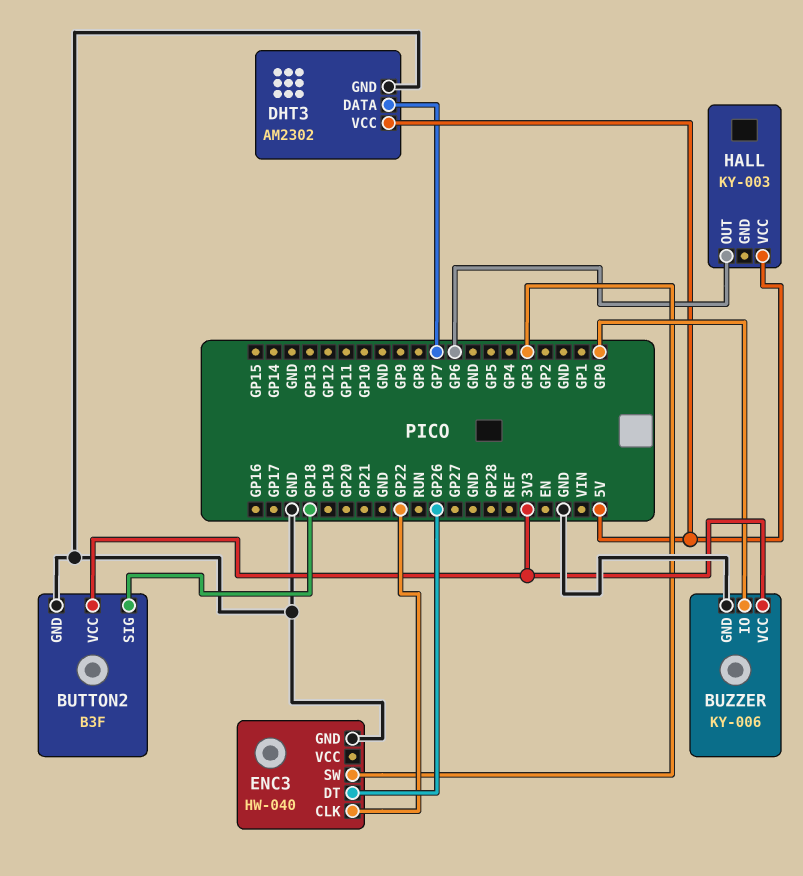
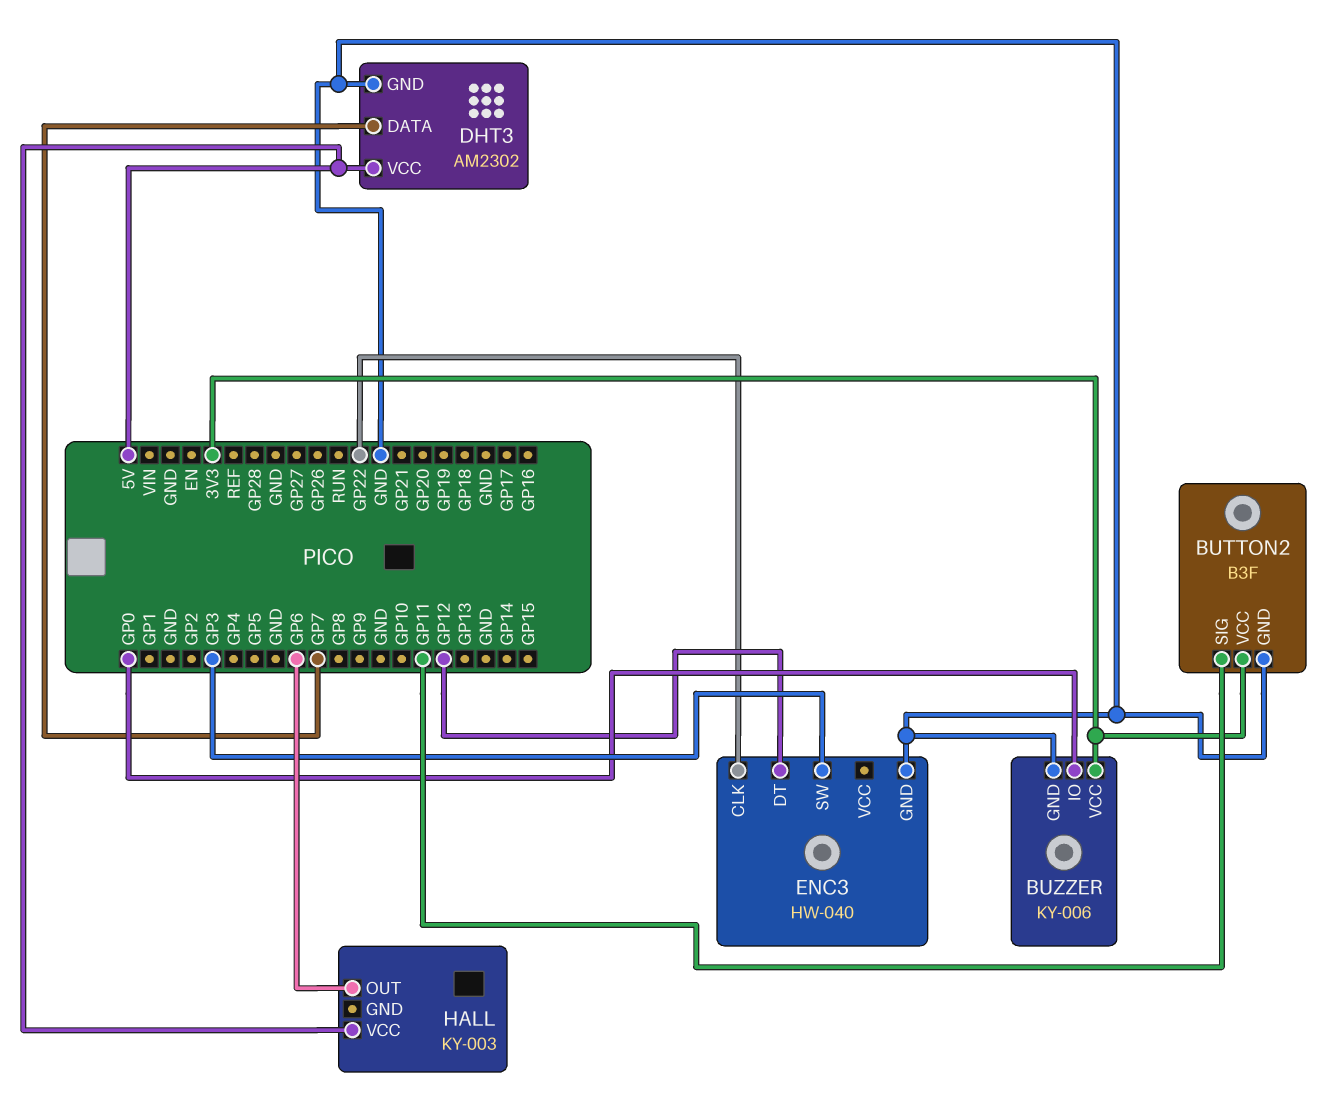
BUTTON2 pin SIG: GP18 -> GP11
ENC3 pin DT: GP26 -> GP12

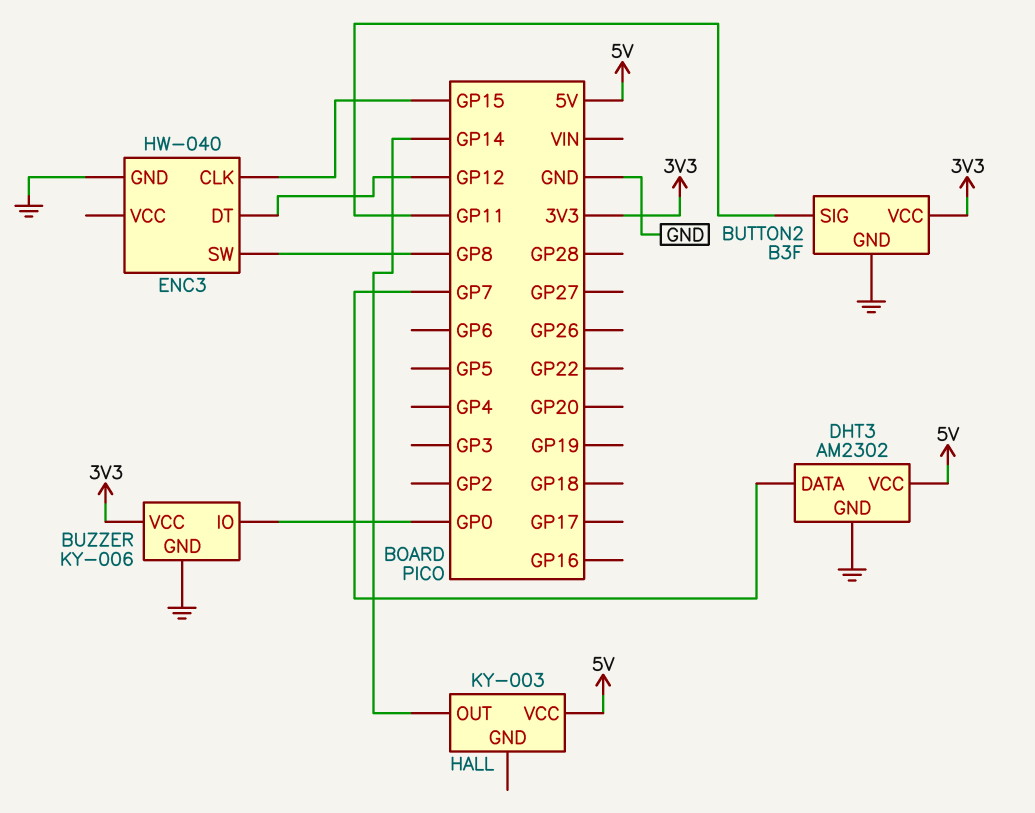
ENC3 pin CLK: GP22 -> GP15
ENC3 pin SW: GP3 -> GP8
HALL pin OUT: GP6 -> GP14

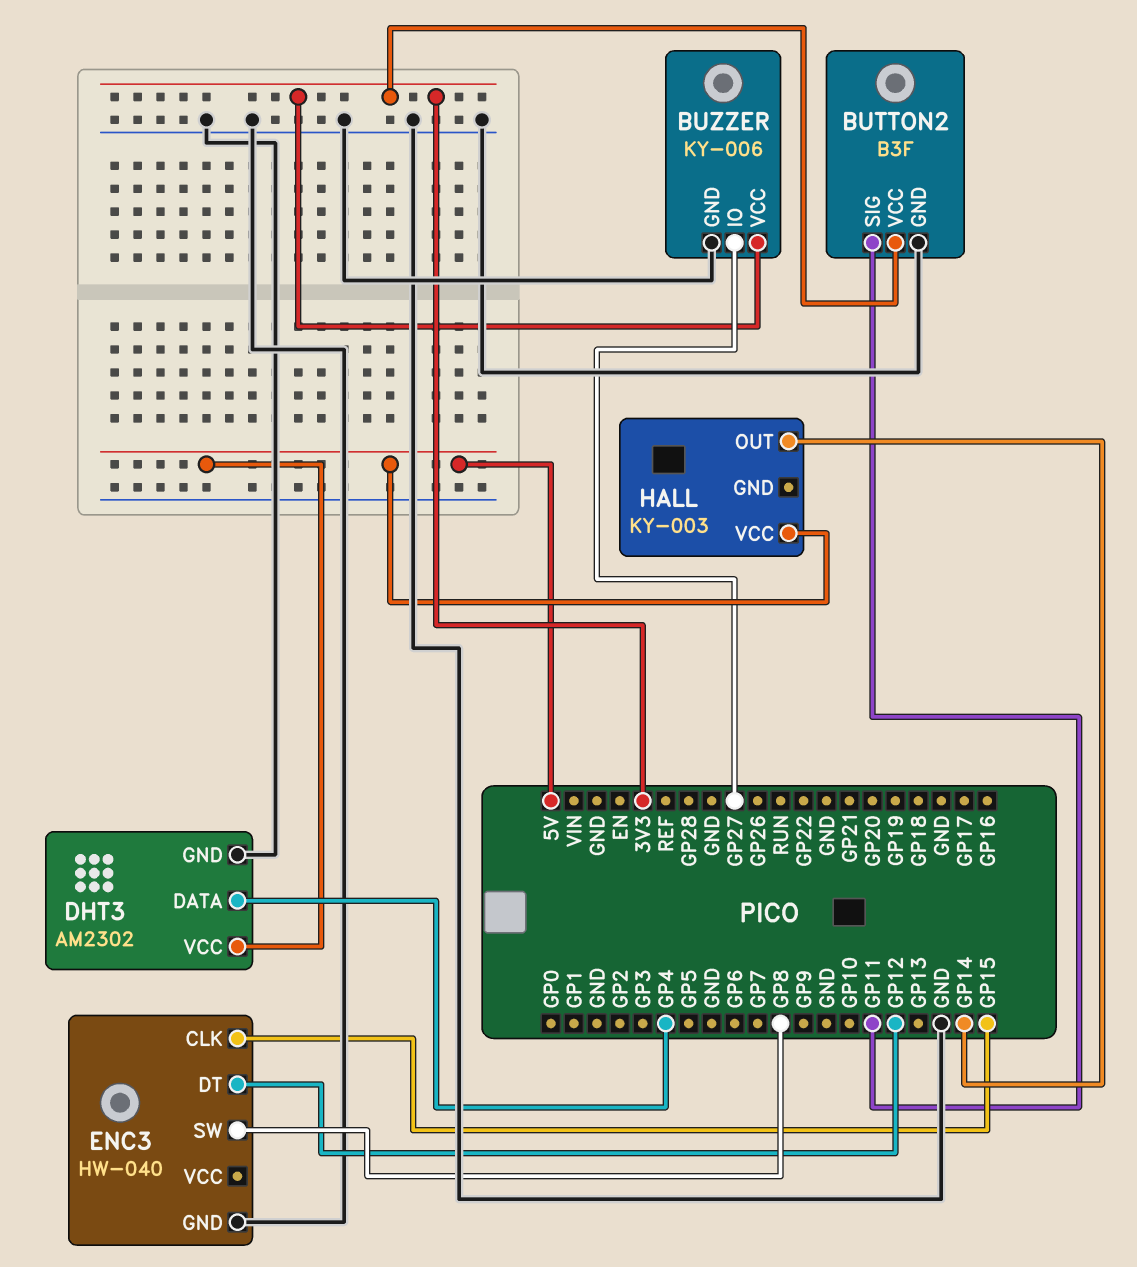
BUZZER pin IO: GP0 -> GP27
DHT3 pin DATA: GP7 -> GP4

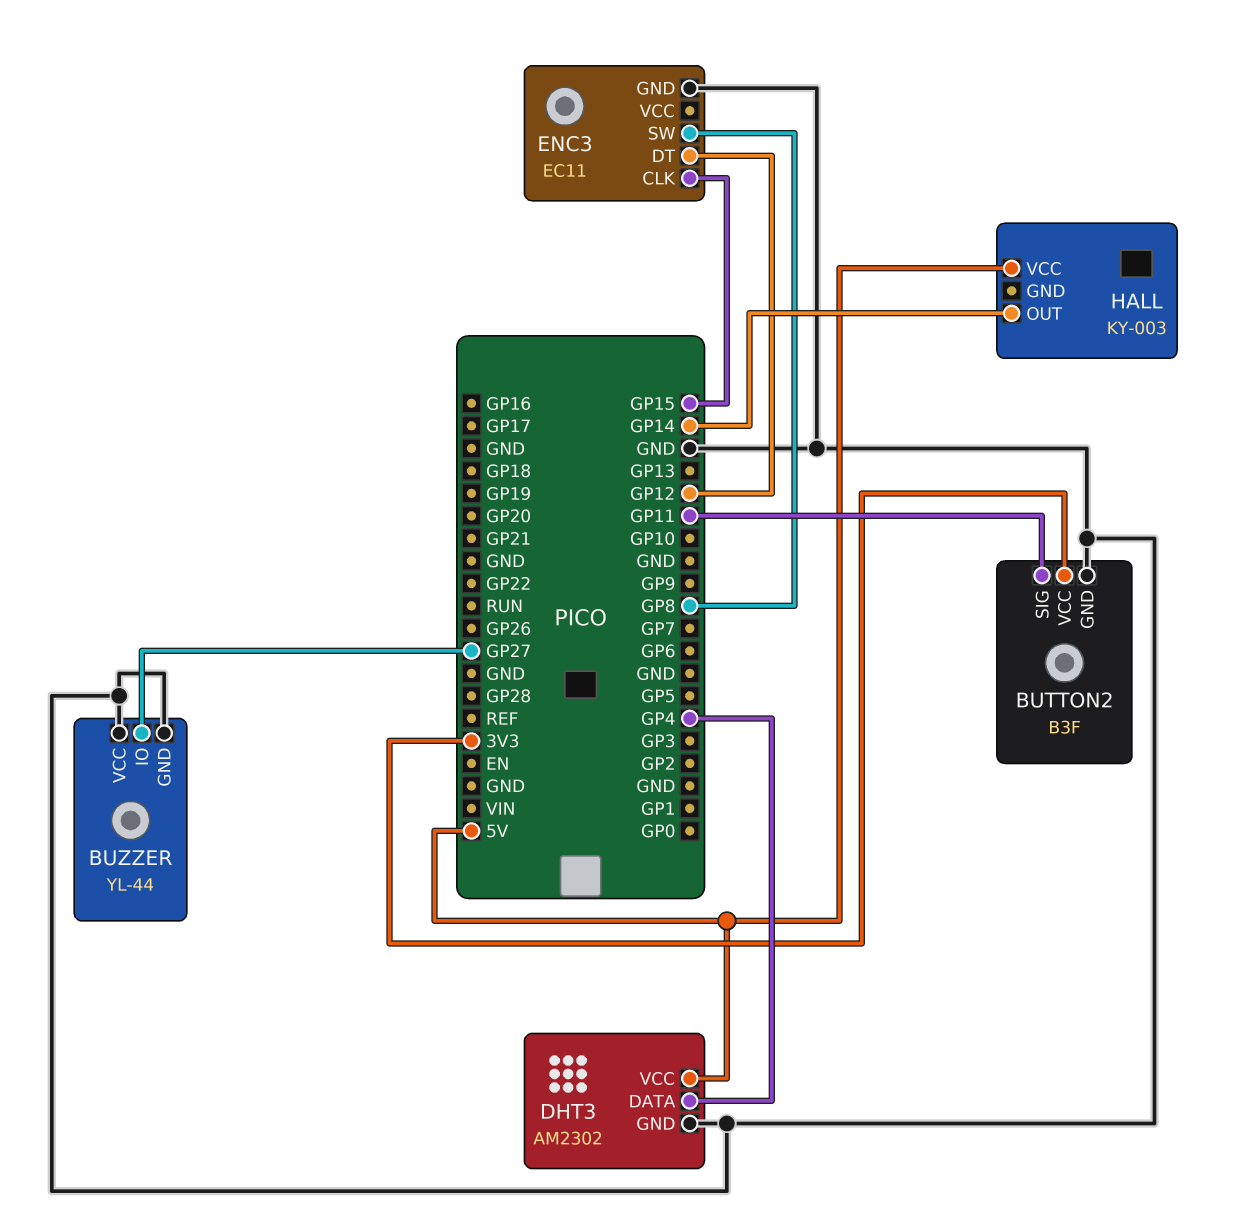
BUZZER: KY-006 -> YL-44
BUZZER pin VCC: 3V3 -> GND
ENC3: HW-040 -> EC11

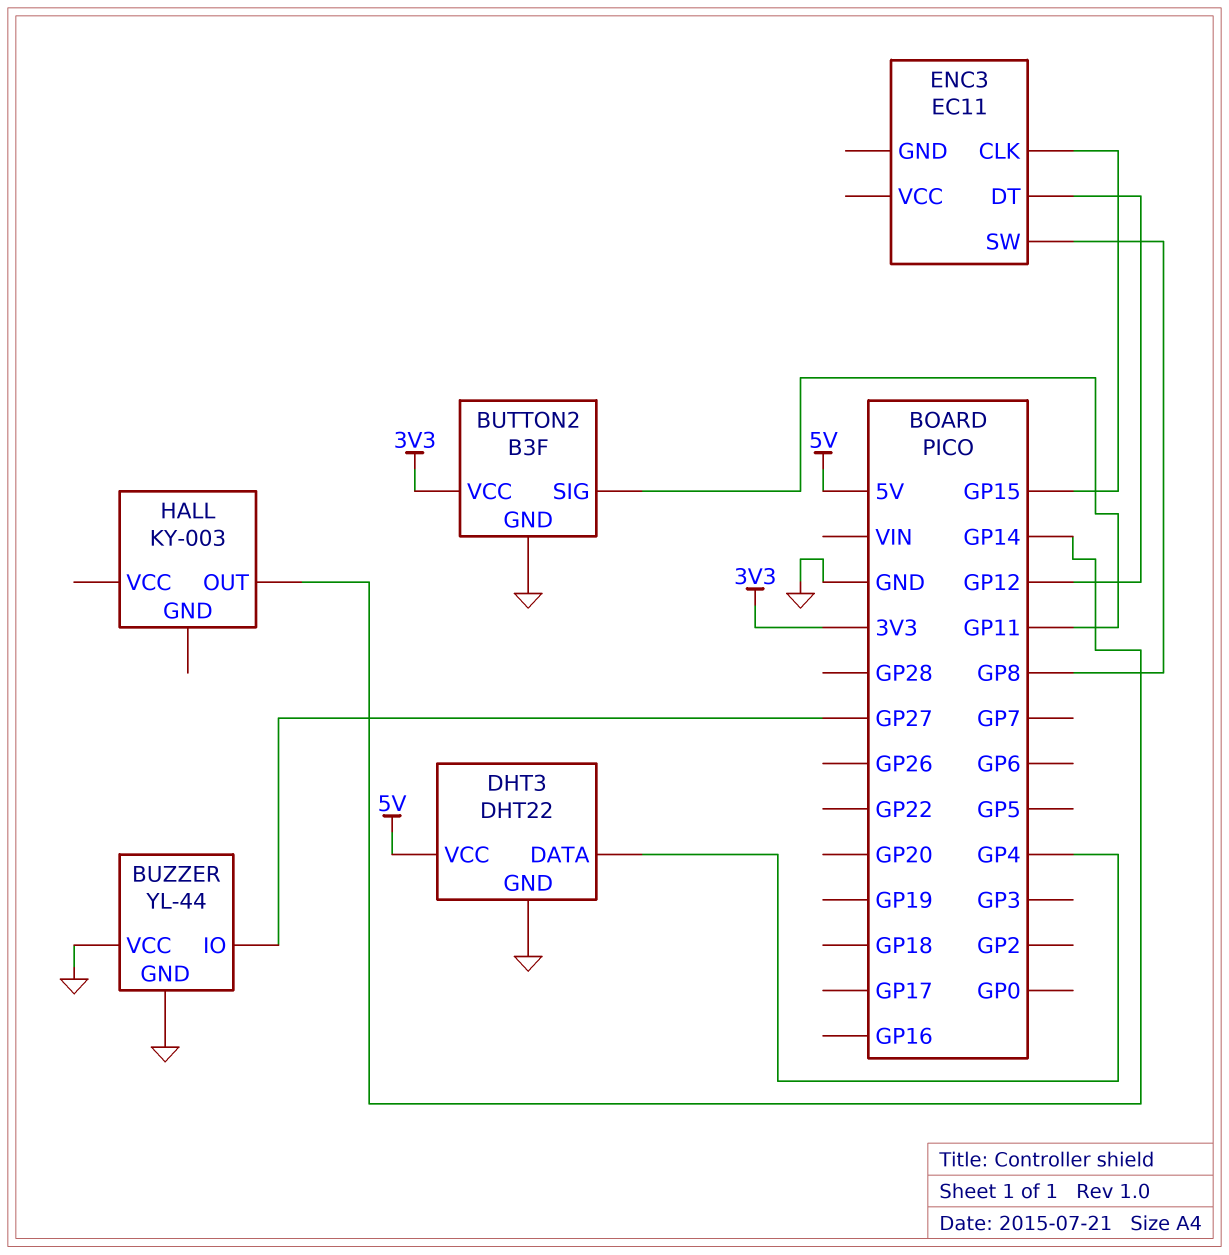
DHT3: AM2302 -> DHT22
ENC3 pin GND: GND -> none
HALL pin VCC: 5V -> none

